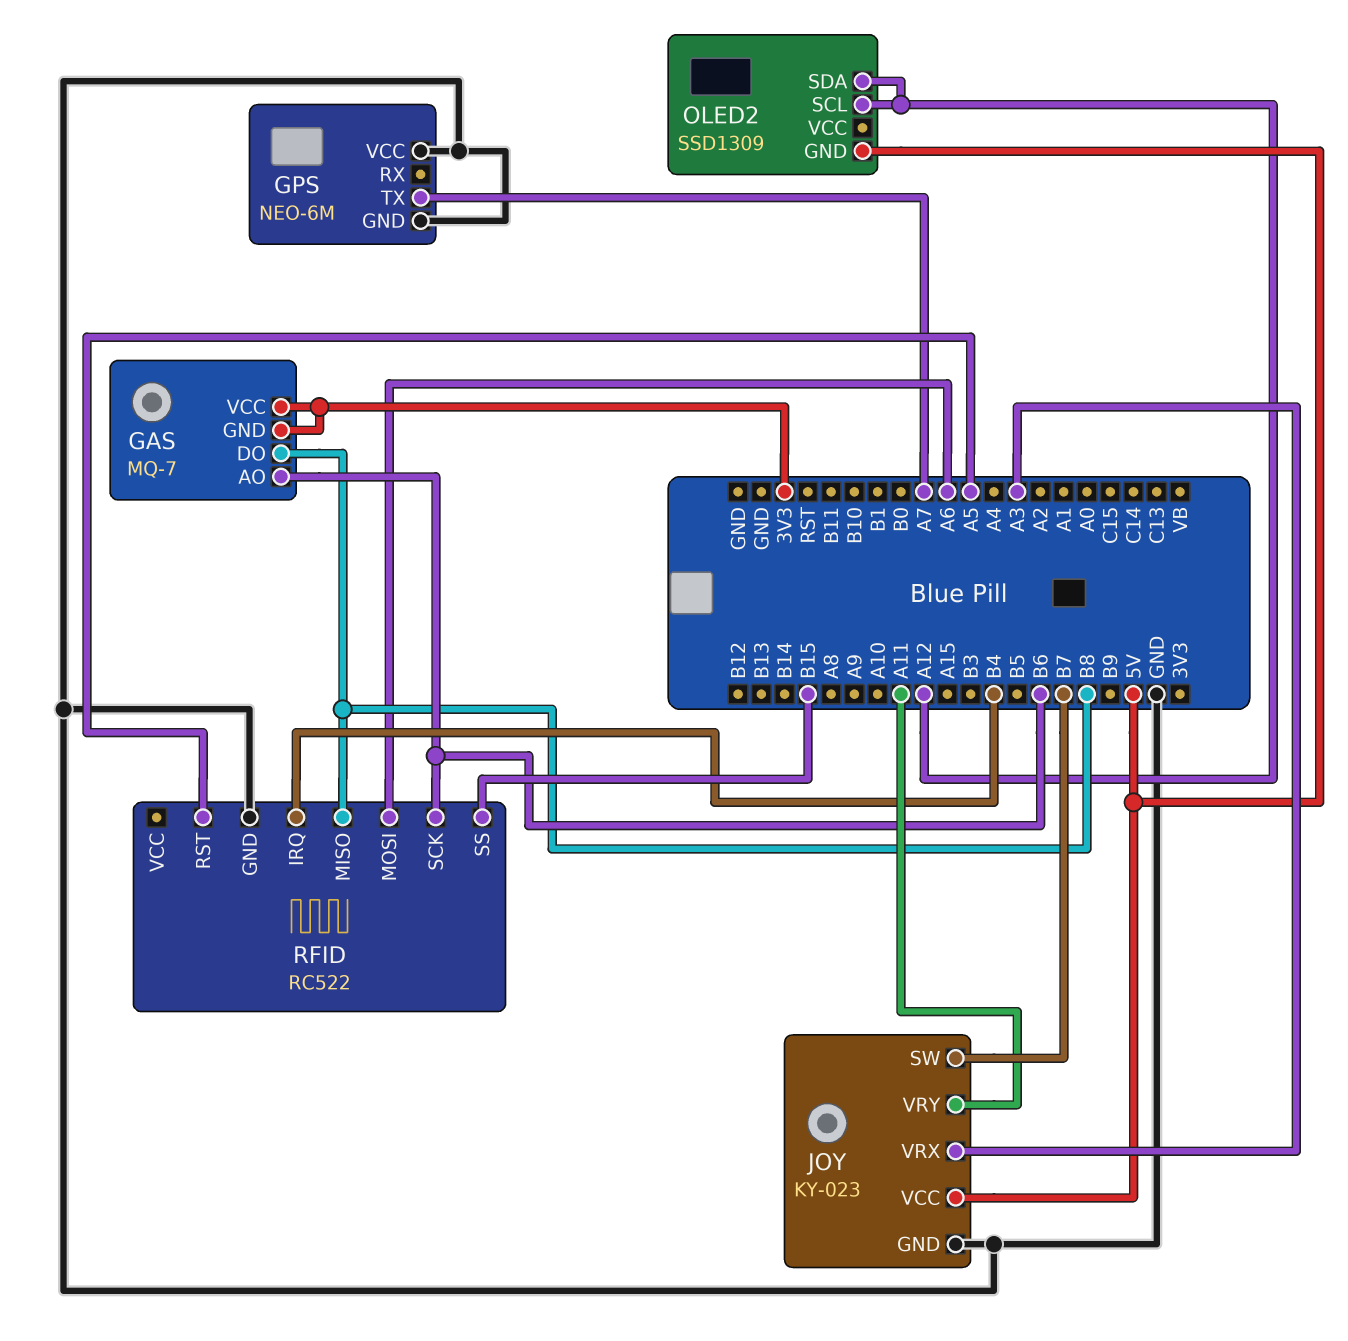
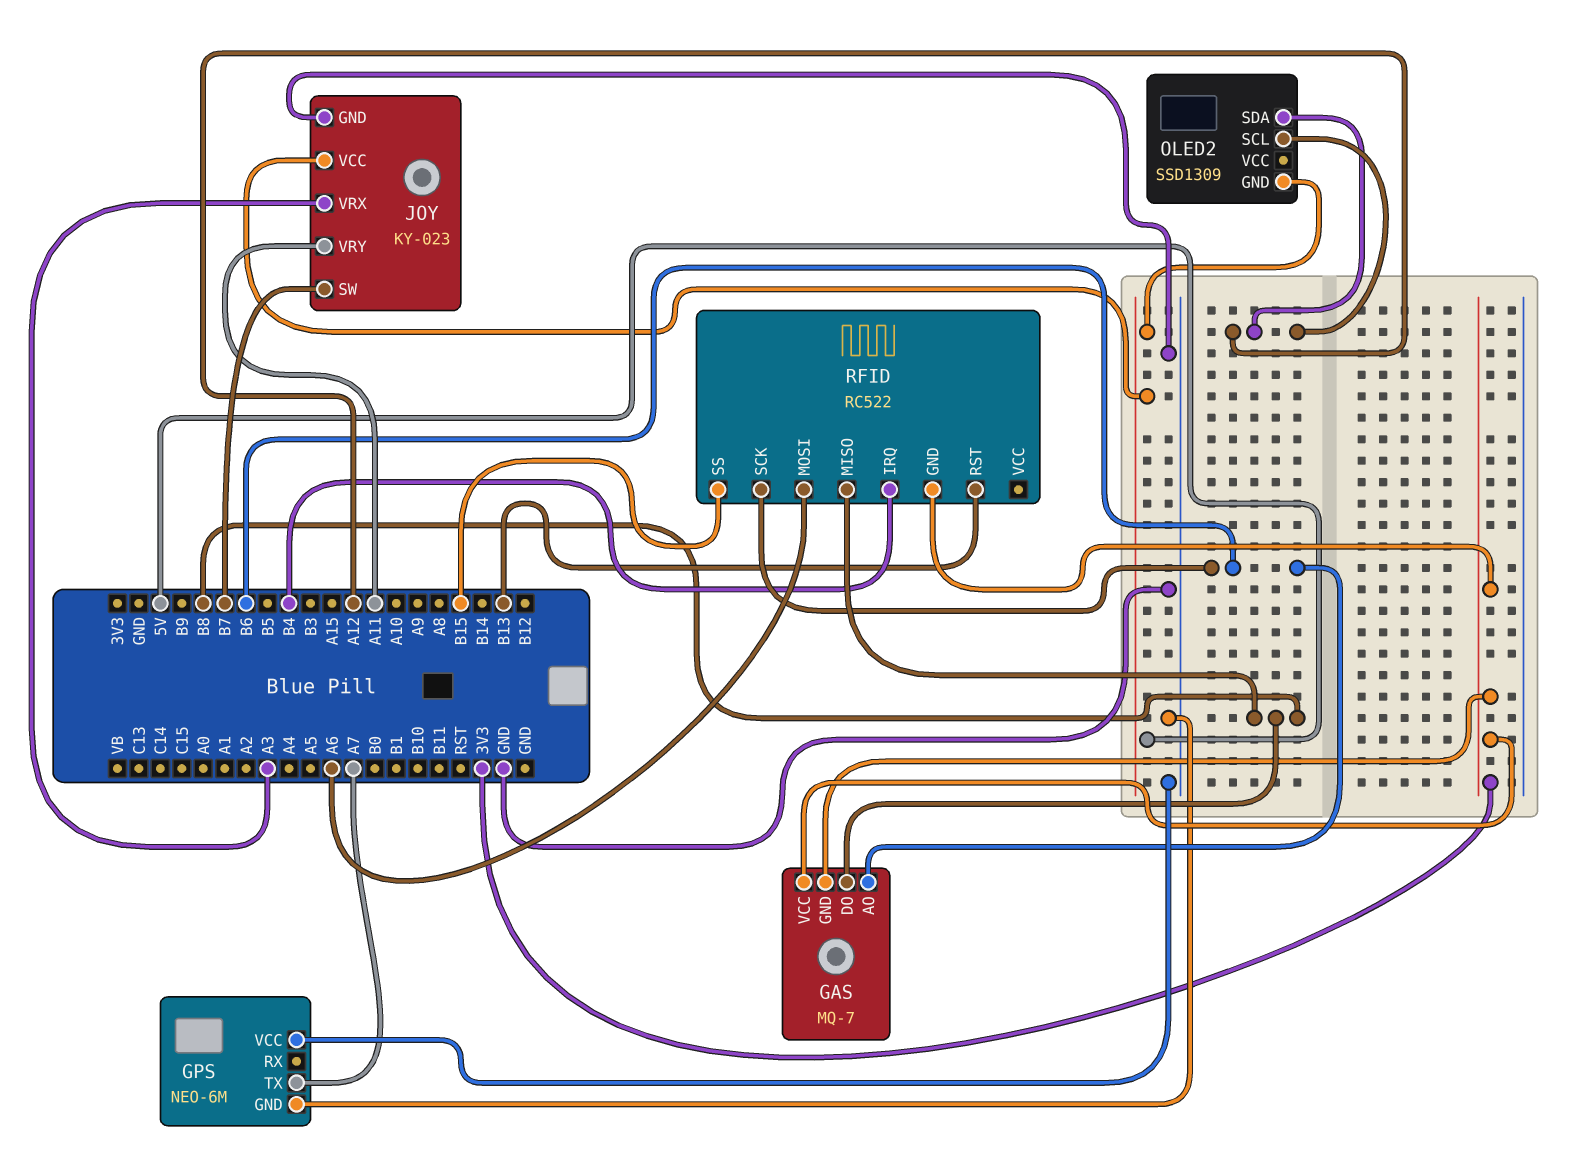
RFID pin GND: GND -> 3V3
RFID pin RST: A5 -> B13

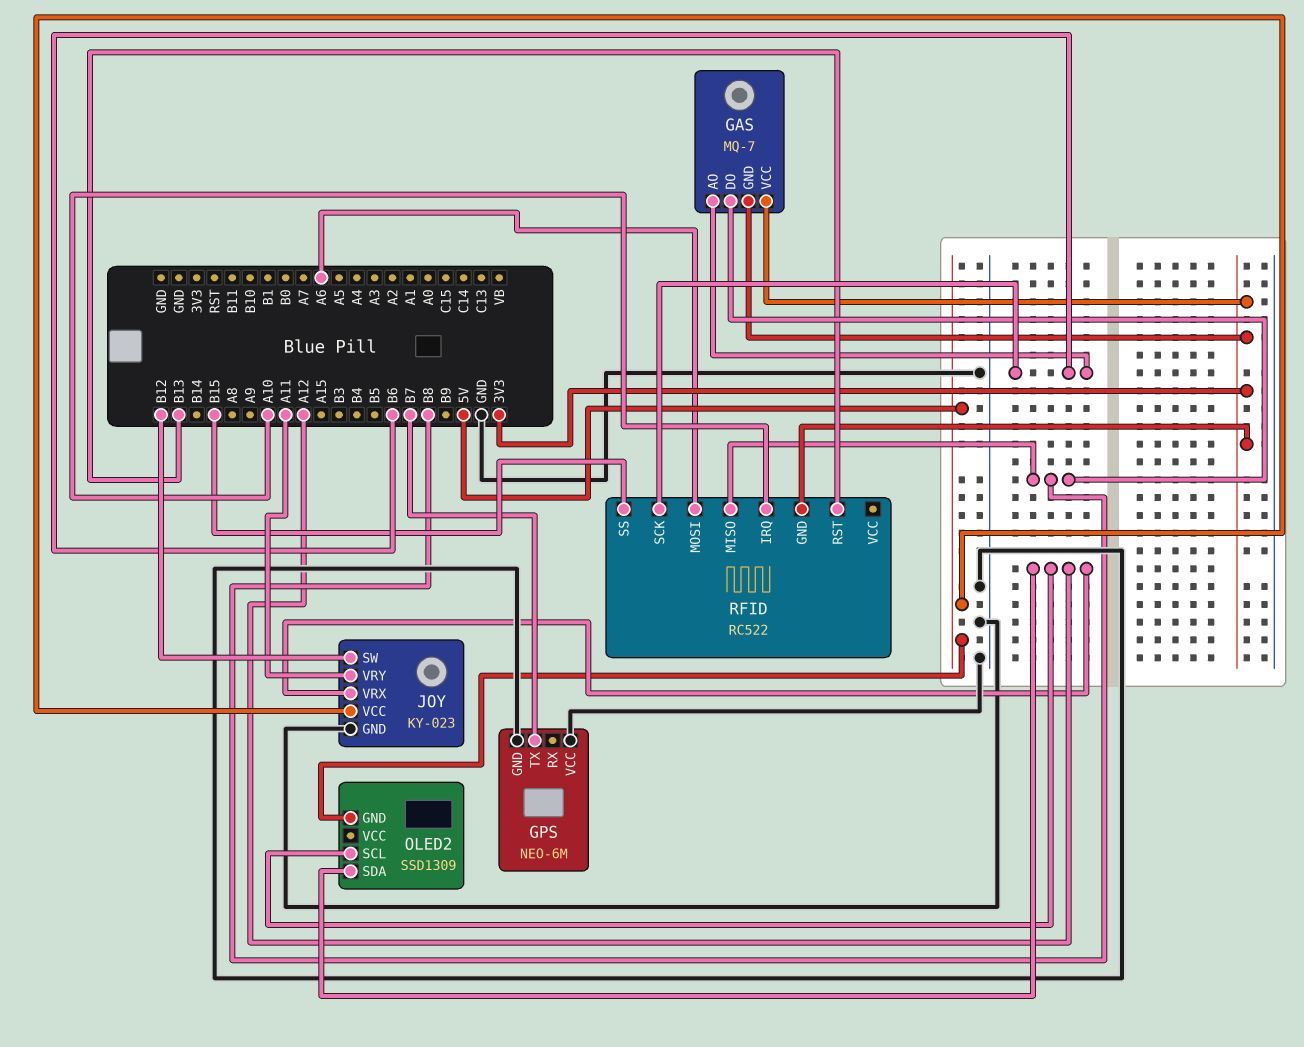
GPS pin TX: A7 -> B7
JOY pin SW: B7 -> B12
JOY pin VRX: A3 -> A12
RFID pin IRQ: B4 -> A10

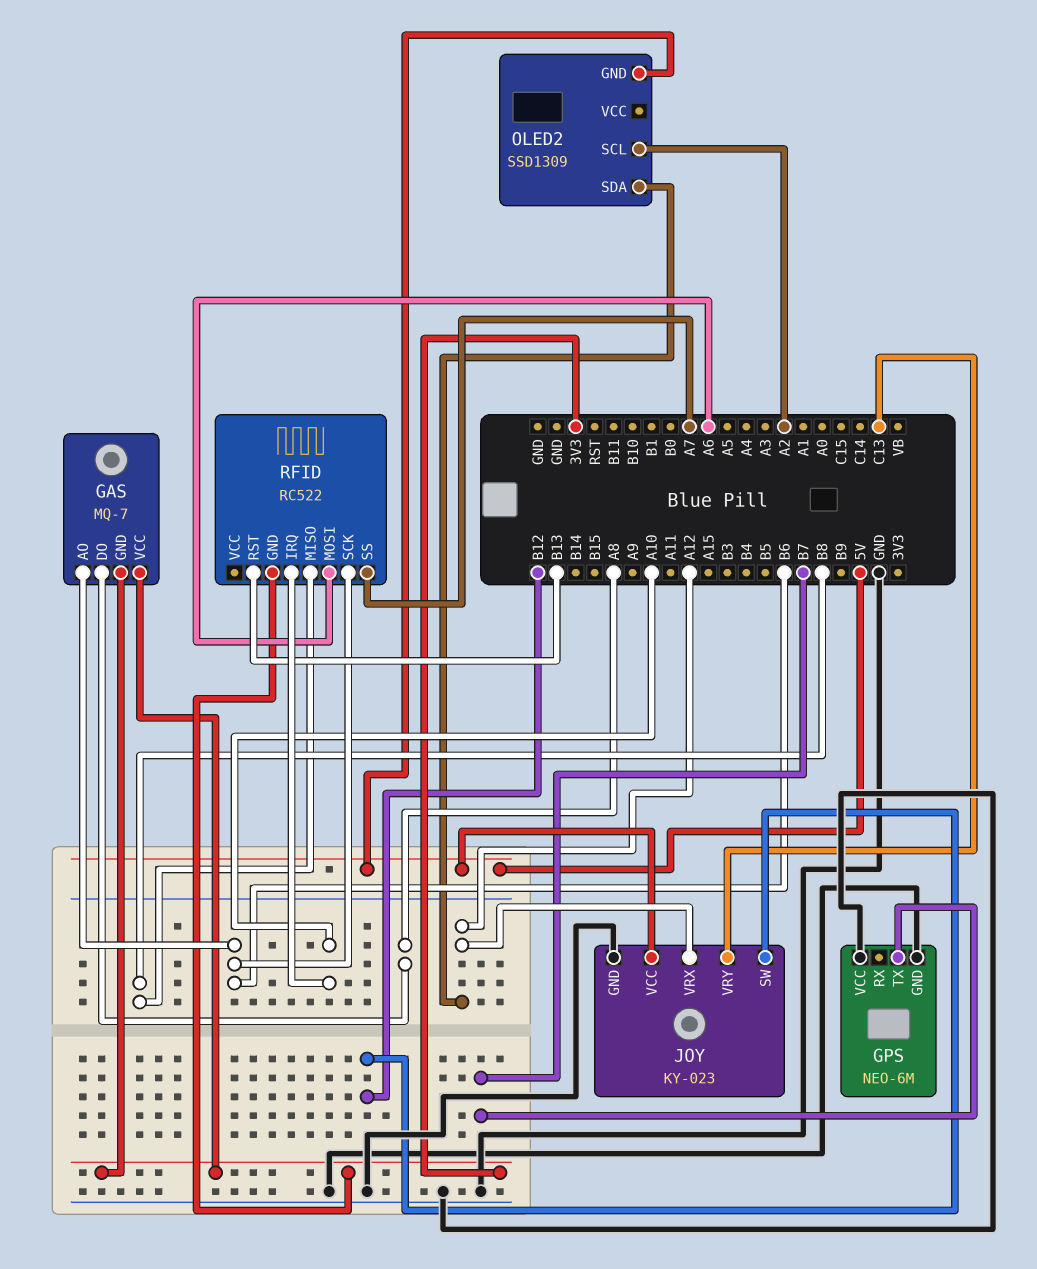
GAS pin DO: B8 -> A8
JOY pin VRY: A11 -> C13
OLED2 pin SCL: A12 -> A2
RFID pin SS: B15 -> A7

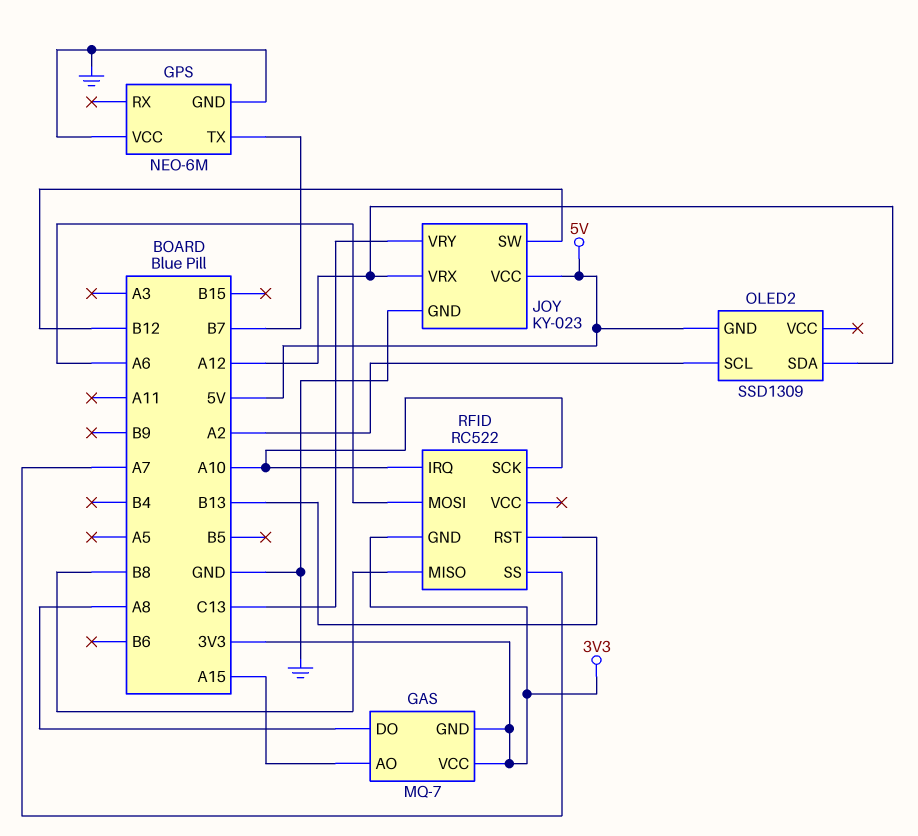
GAS pin AO: B6 -> A15
RFID pin SCK: B6 -> A10

